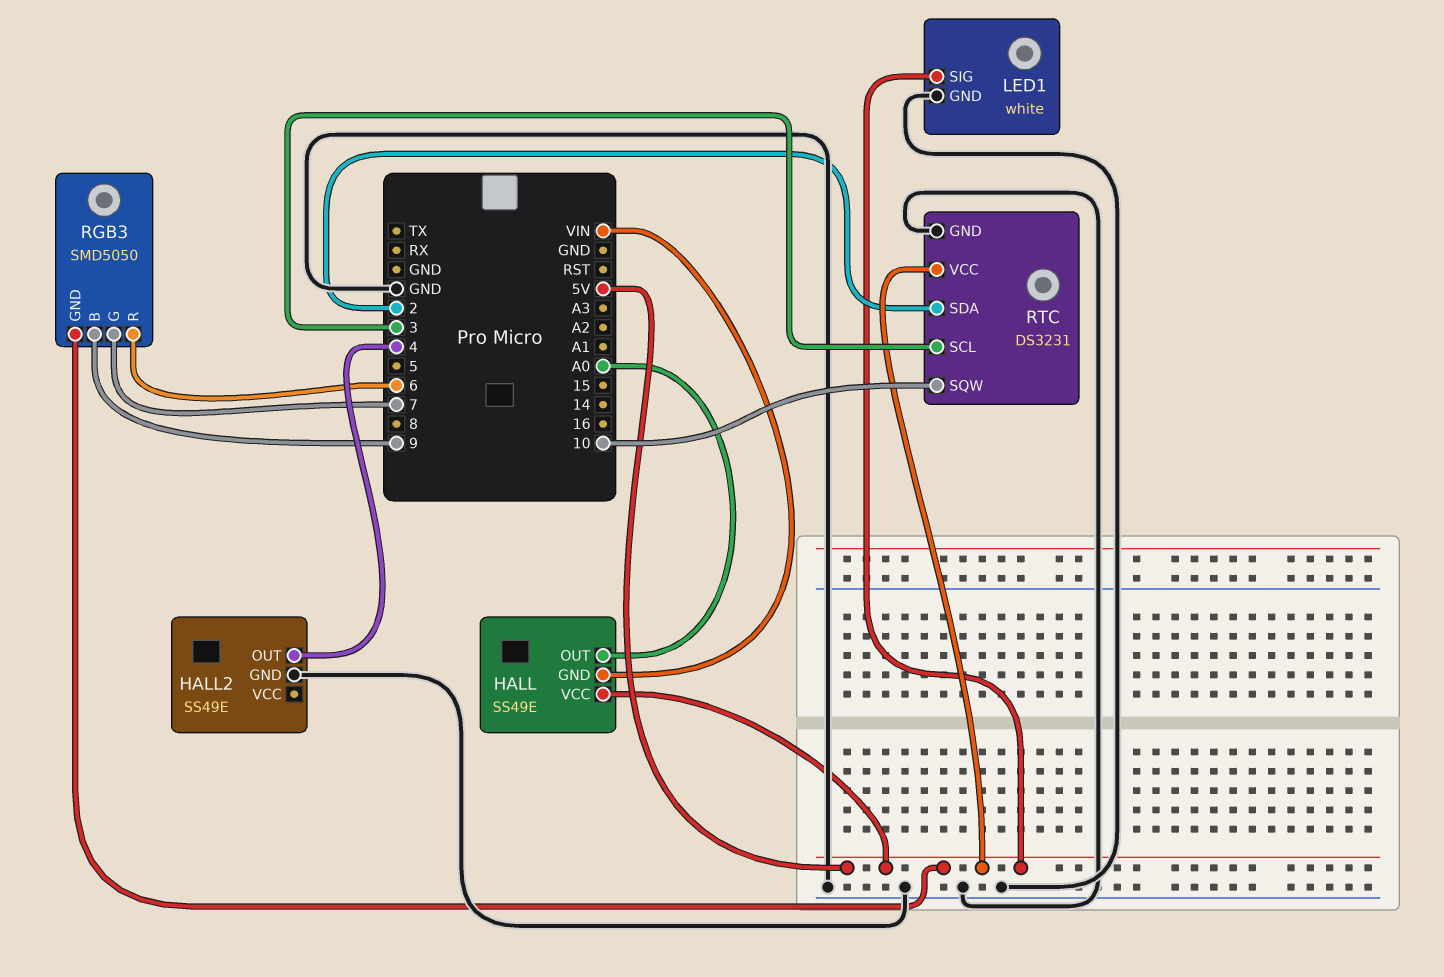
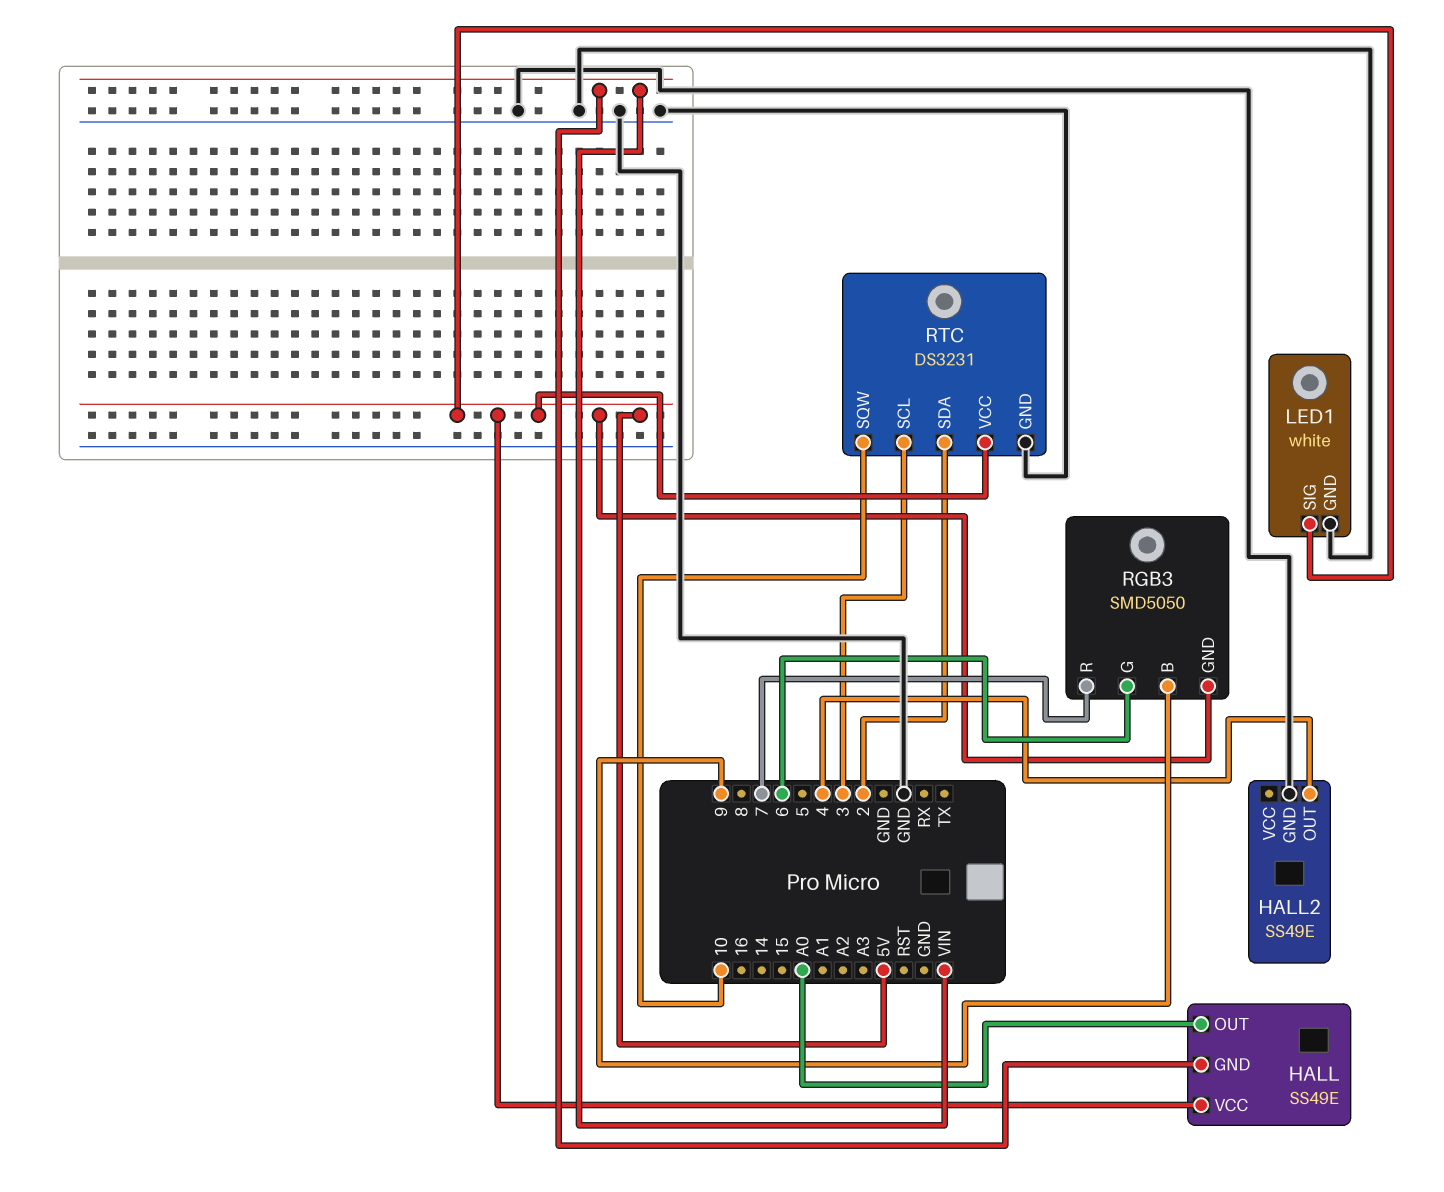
RGB3 pin G: 7 -> 6
RGB3 pin R: 6 -> 7

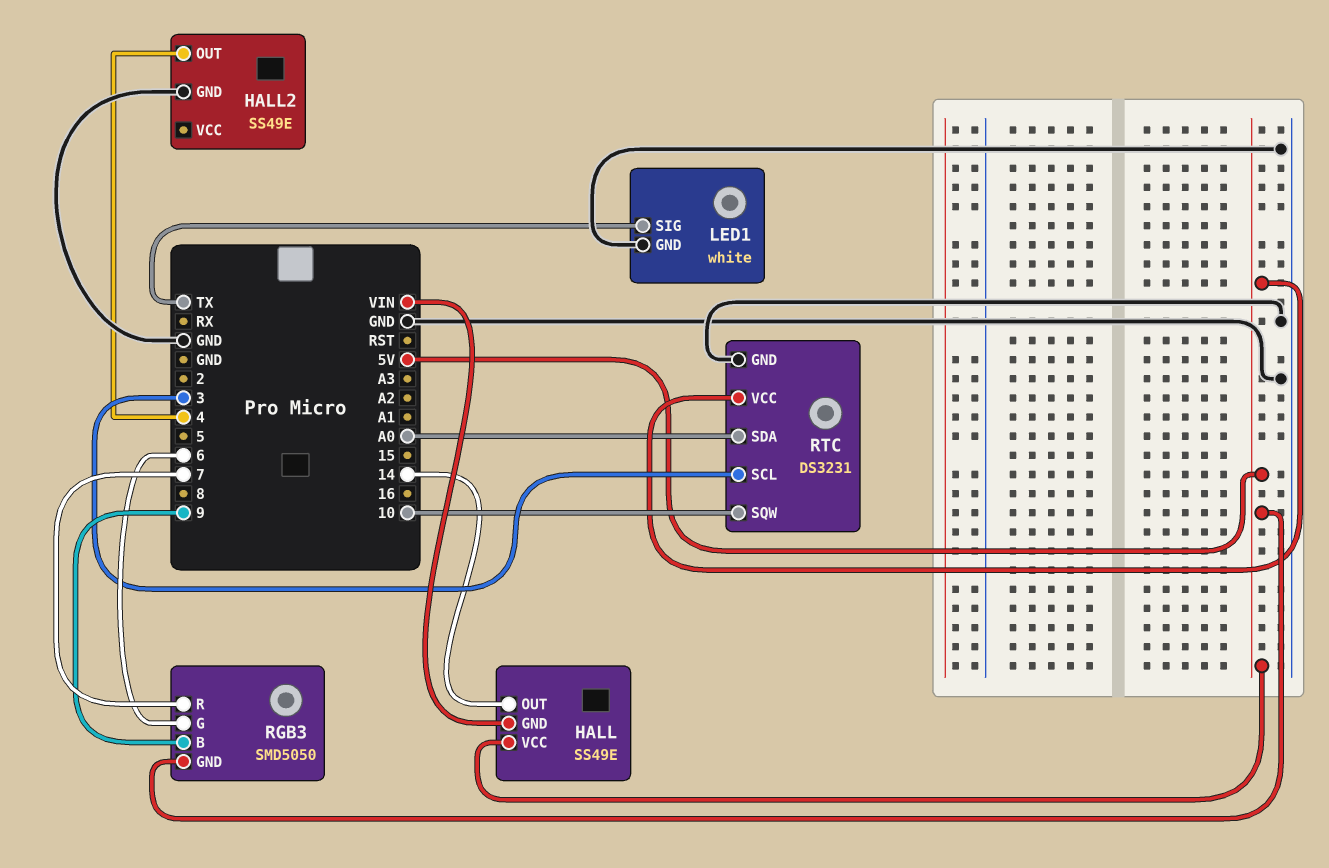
HALL pin OUT: A0 -> 14
LED1 pin SIG: 5V -> TX
RTC pin SDA: 2 -> A0

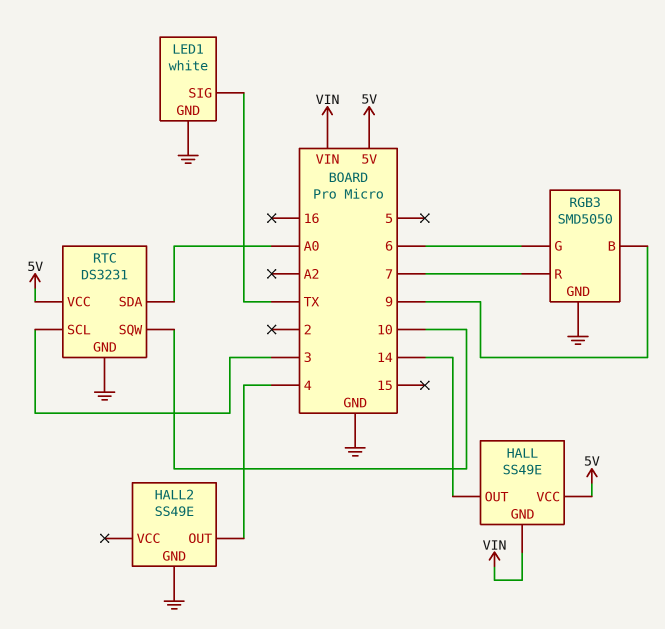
RGB3 pin GND: 5V -> GND

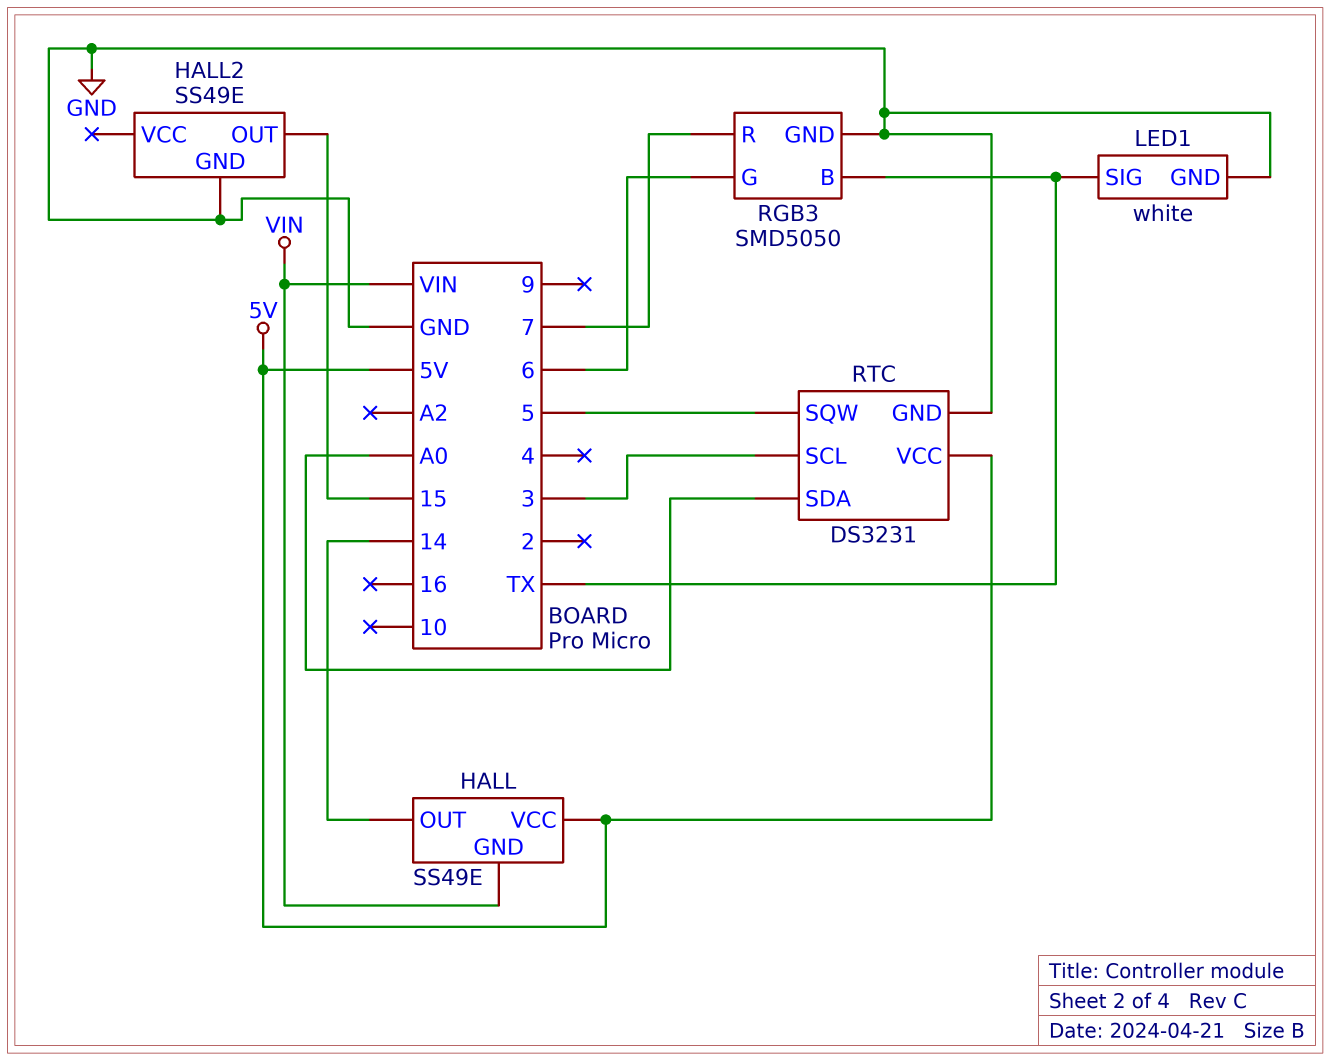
HALL2 pin OUT: 4 -> 15
RGB3 pin B: 9 -> TX
RTC pin SQW: 10 -> 5

